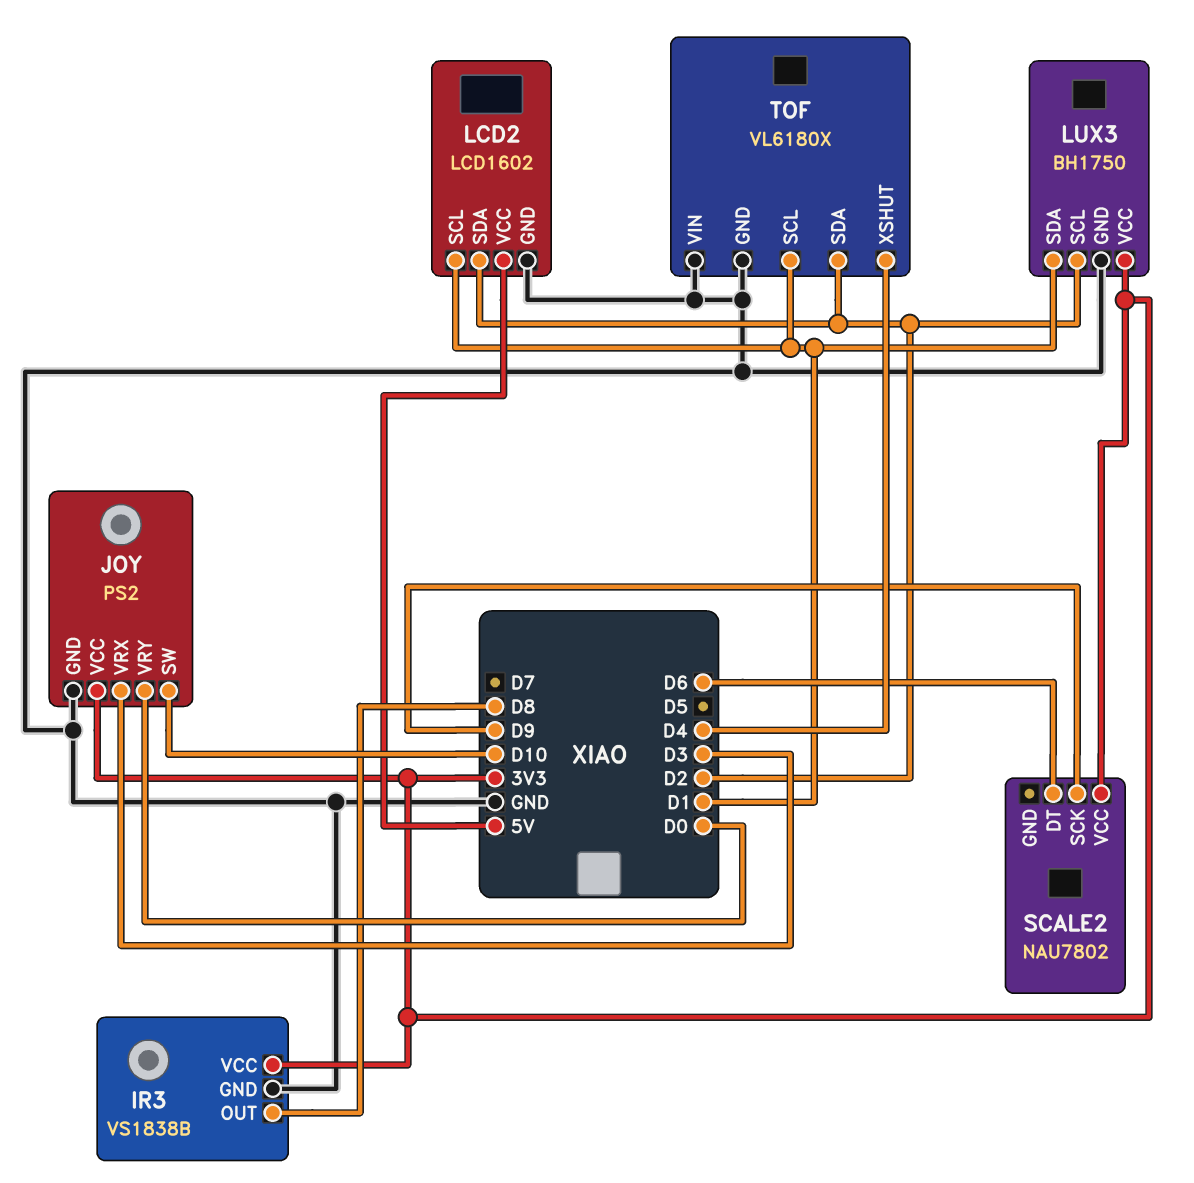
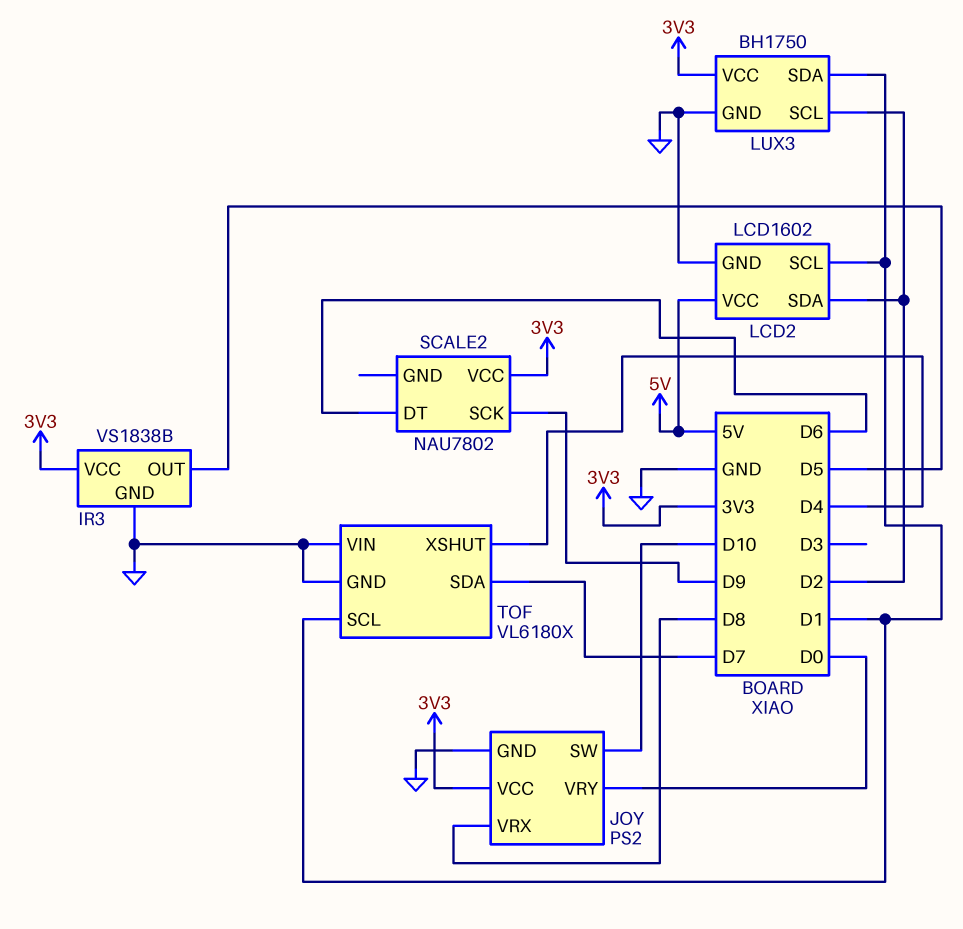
IR3 pin OUT: D8 -> D5
JOY pin VRX: D3 -> D8
TOF pin SDA: D2 -> D7

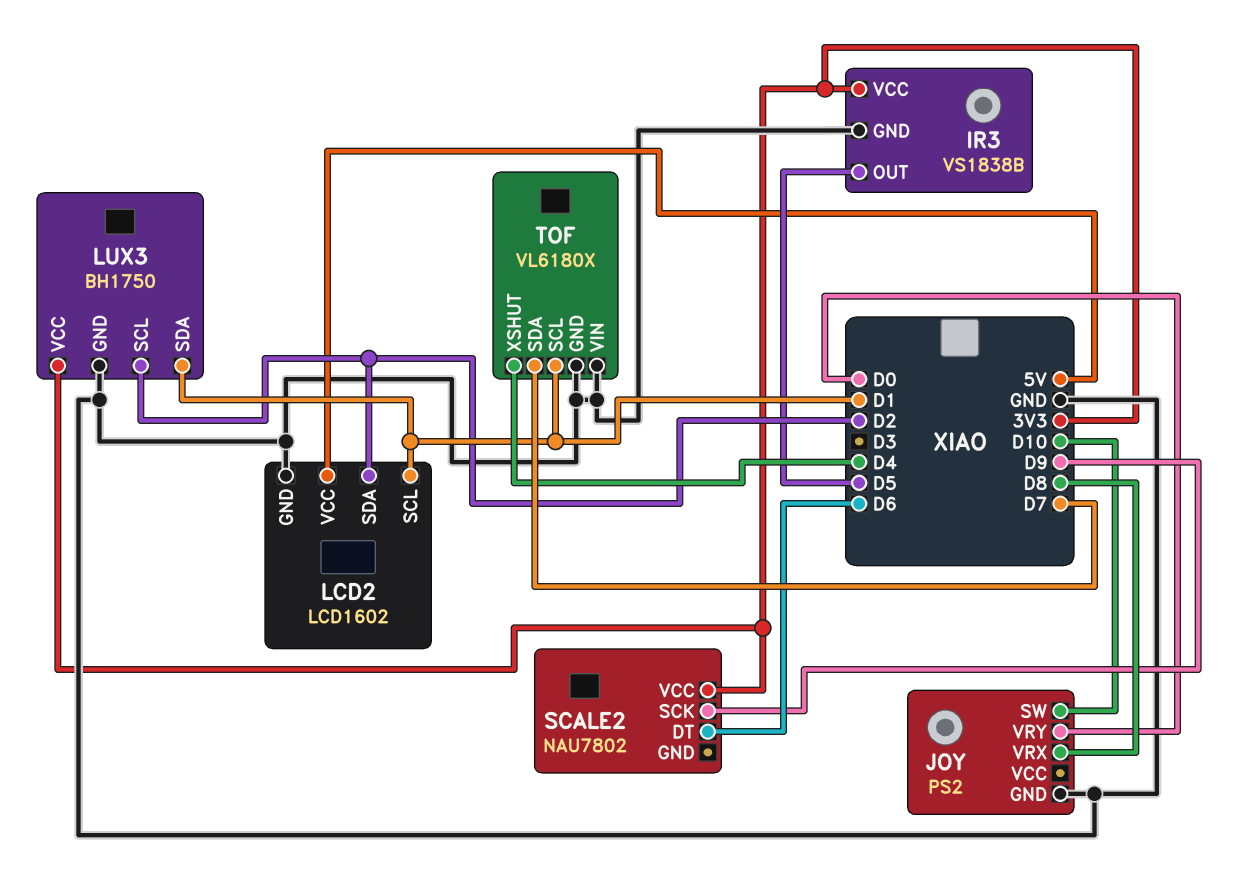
JOY pin VCC: 3V3 -> none

